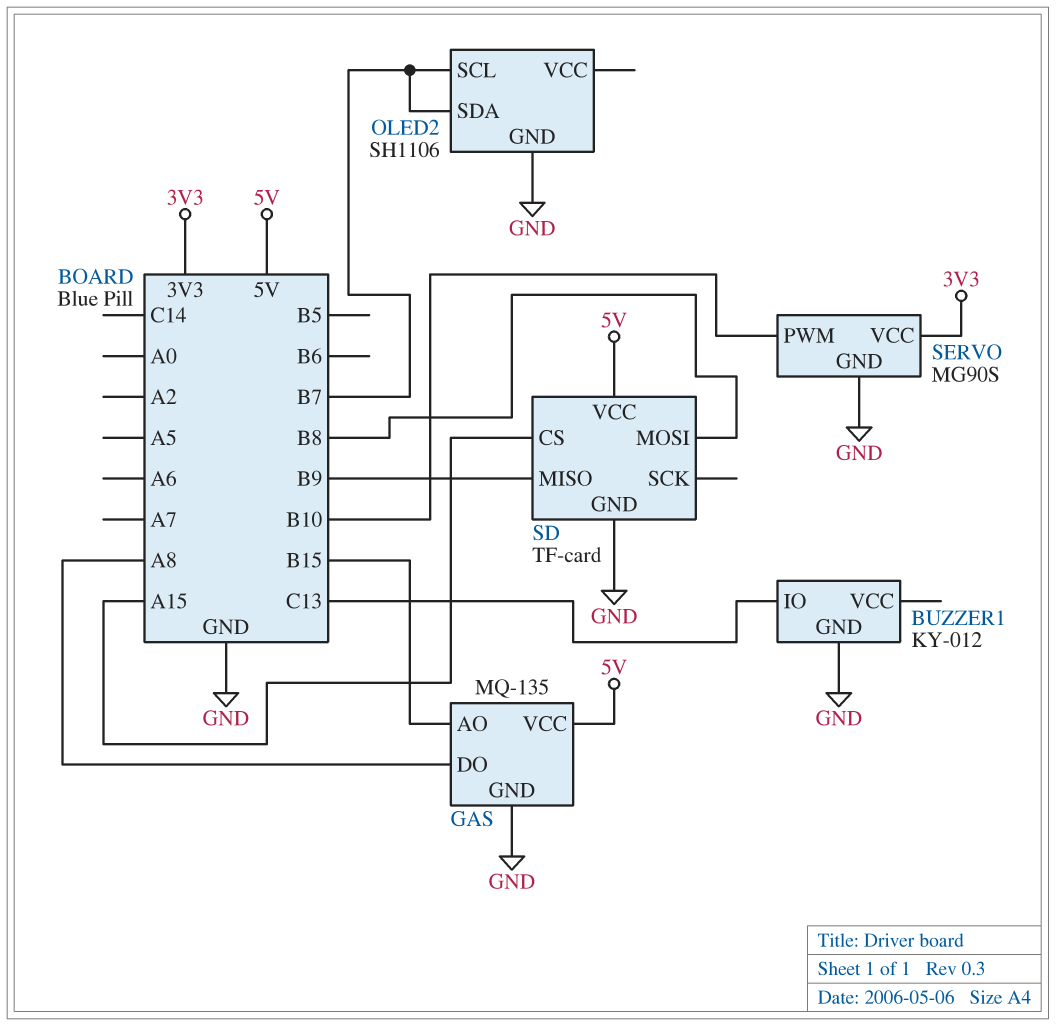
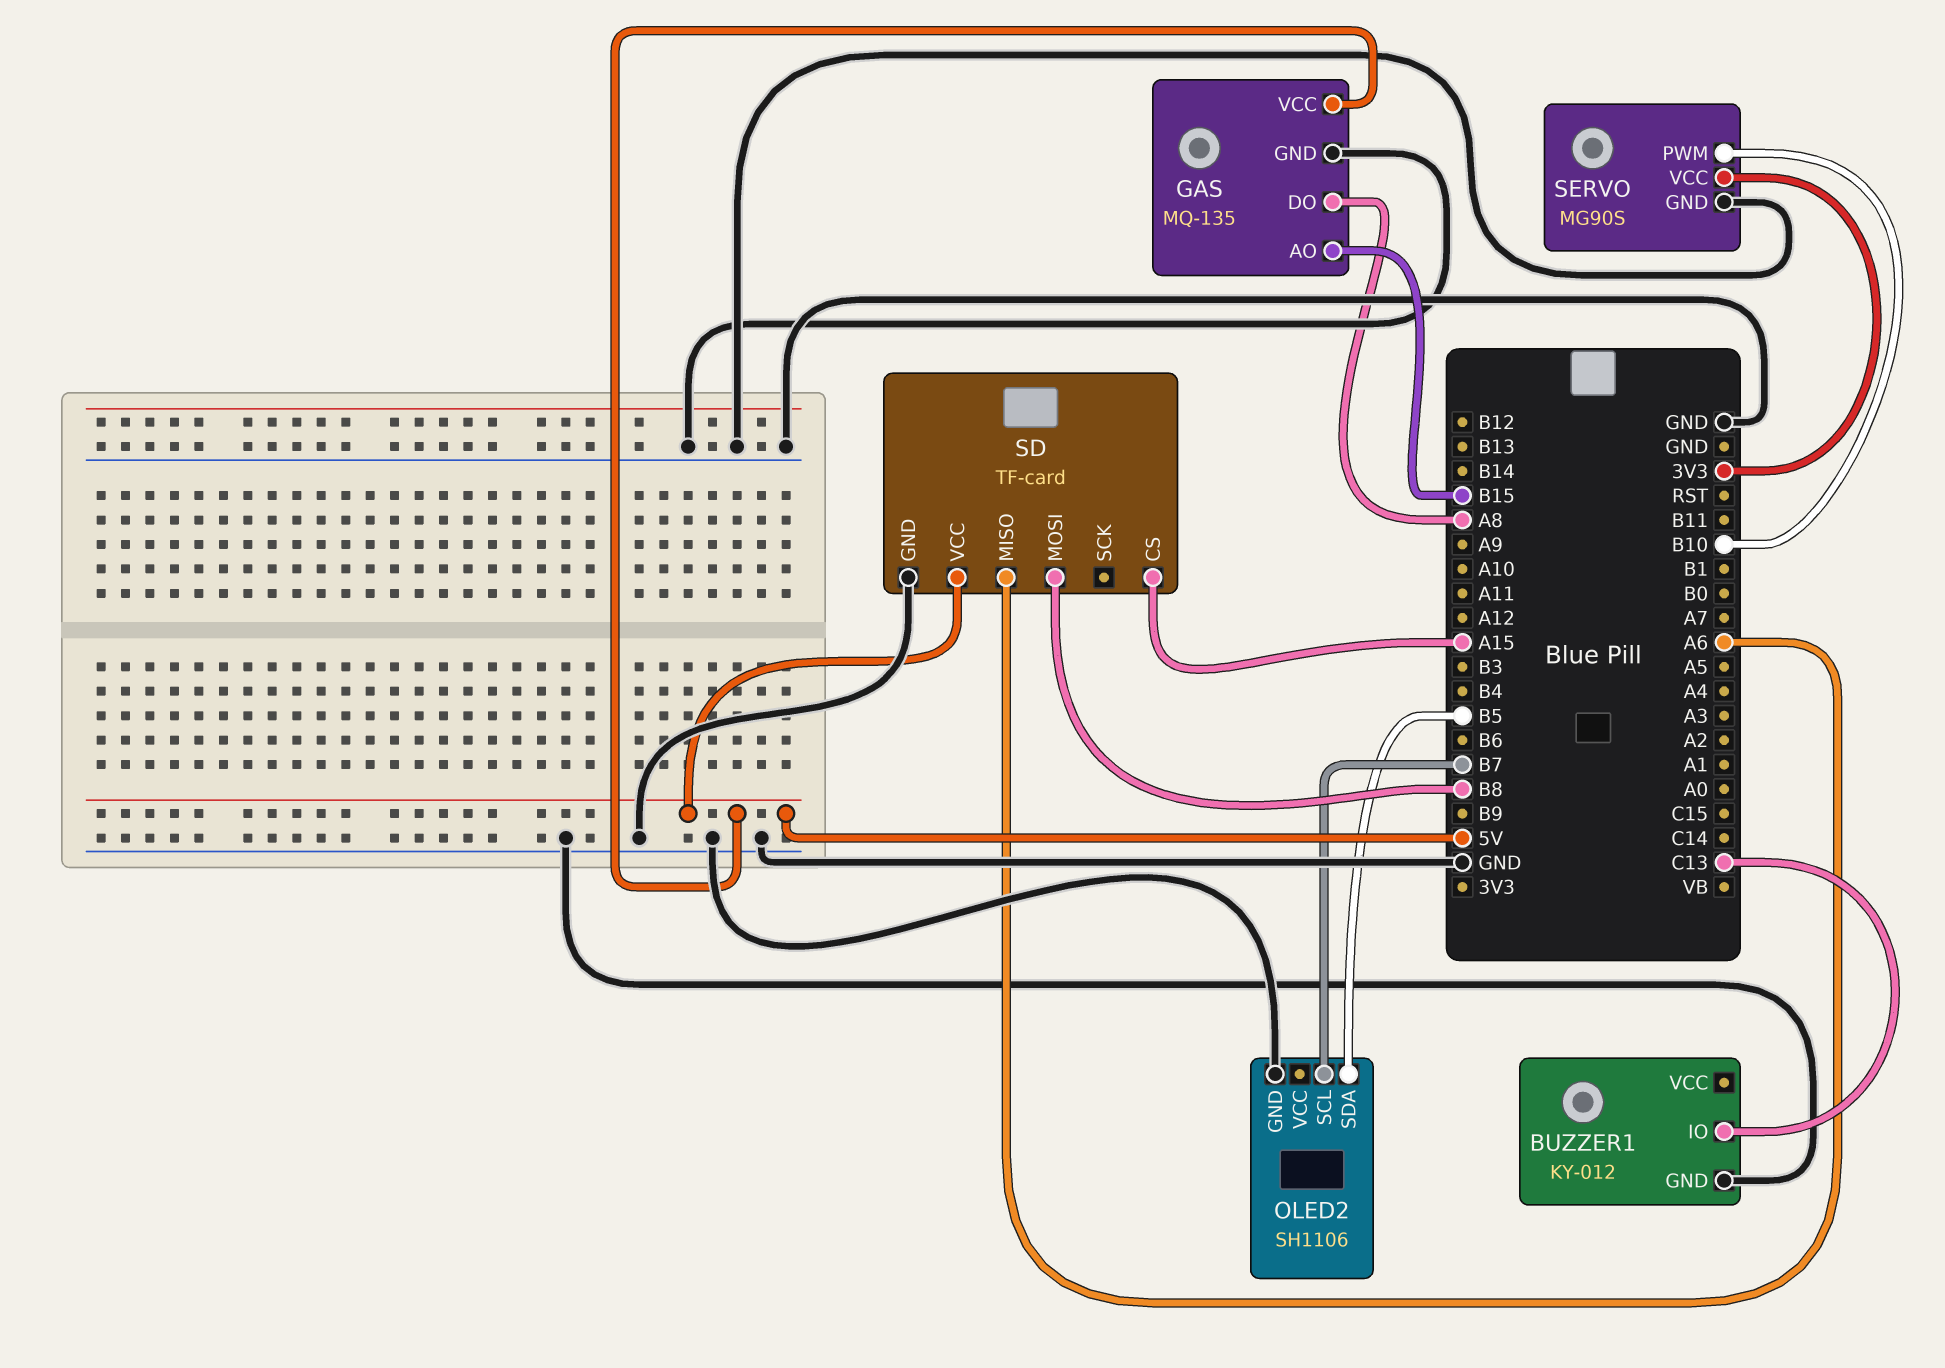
OLED2 pin SDA: B7 -> B5
SD pin MISO: B9 -> A6

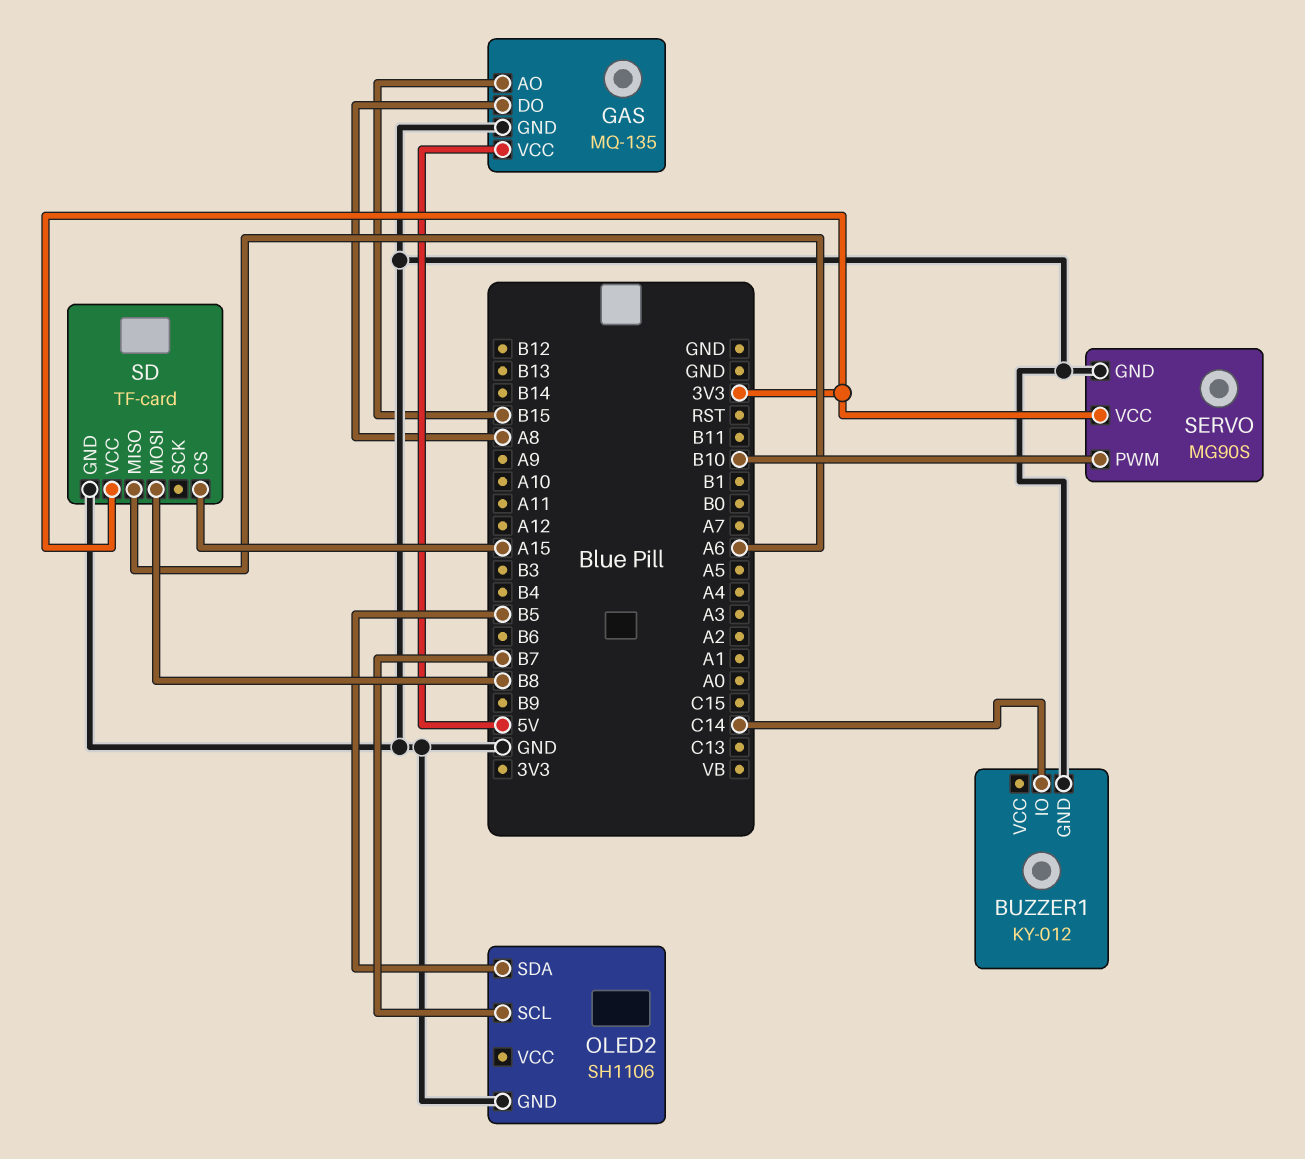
BUZZER1 pin IO: C13 -> C14
SD pin VCC: 5V -> 3V3

